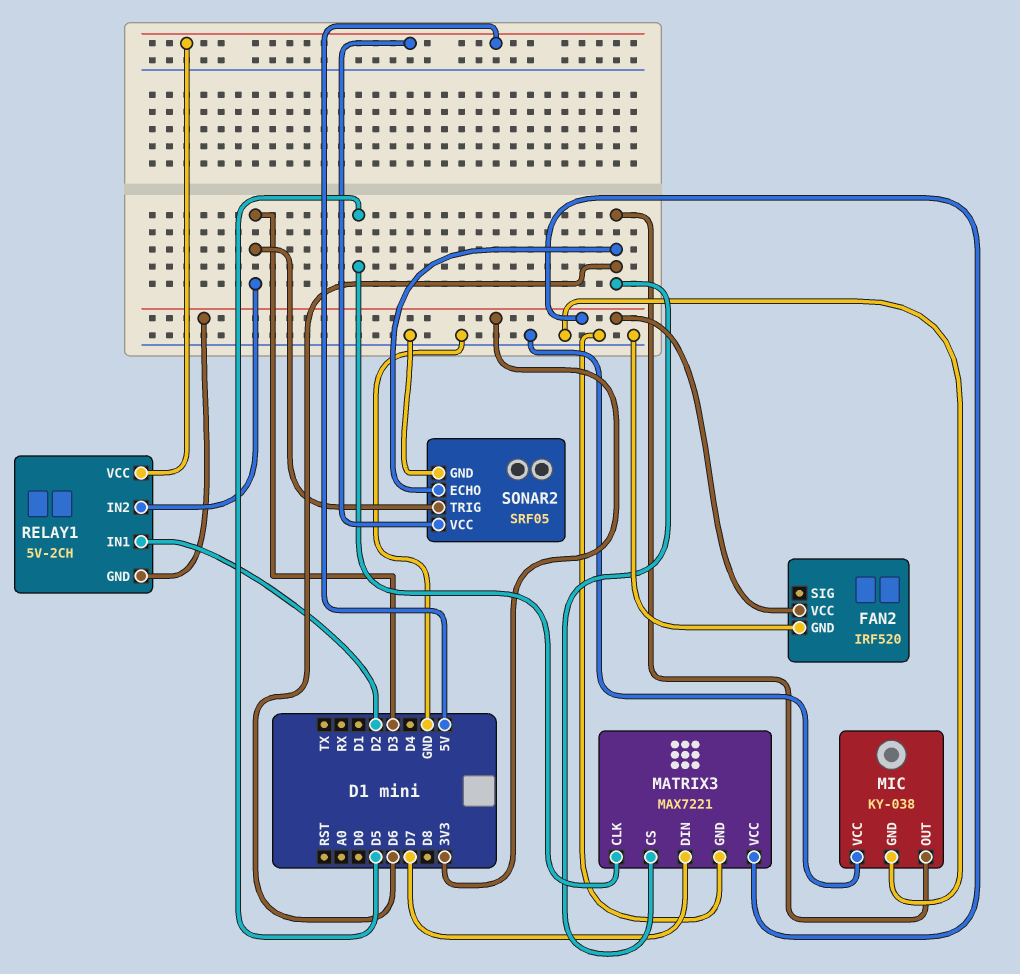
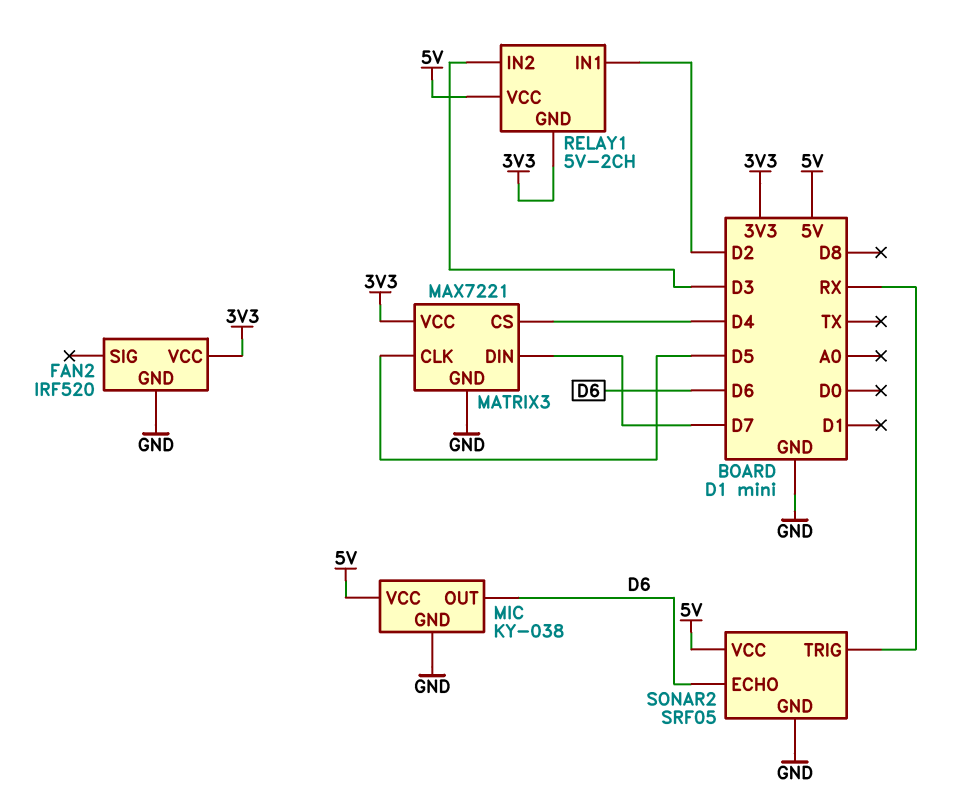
MATRIX3 pin CS: D6 -> D4
MIC pin VCC: GND -> 5V
SONAR2 pin TRIG: D3 -> RX

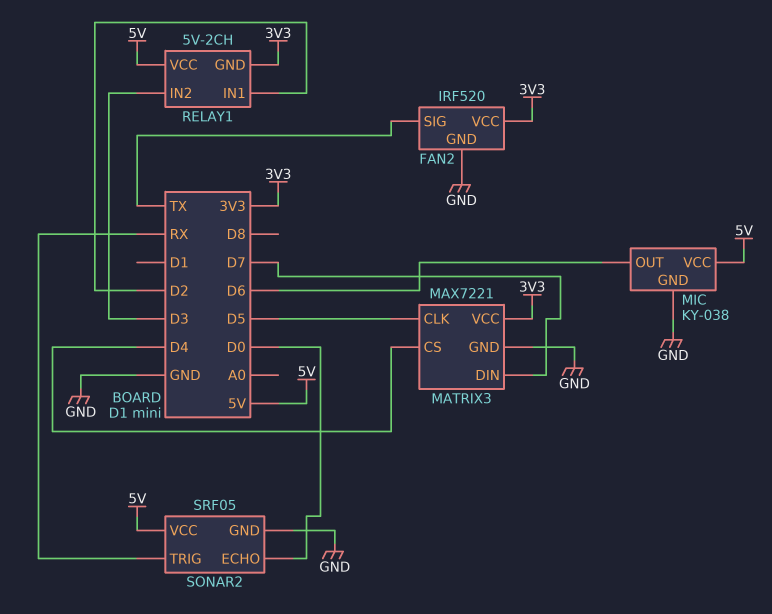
FAN2 pin SIG: none -> TX
SONAR2 pin ECHO: D6 -> D0

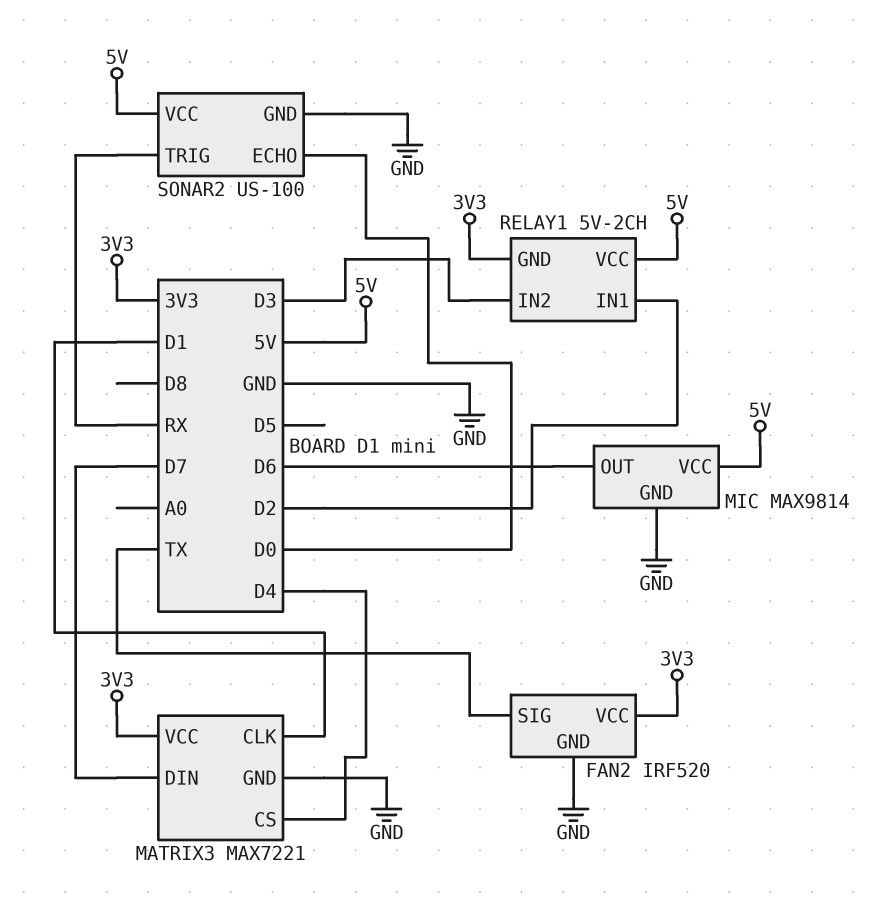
MATRIX3 pin CLK: D5 -> D1
MIC: KY-038 -> MAX9814
SONAR2: SRF05 -> US-100

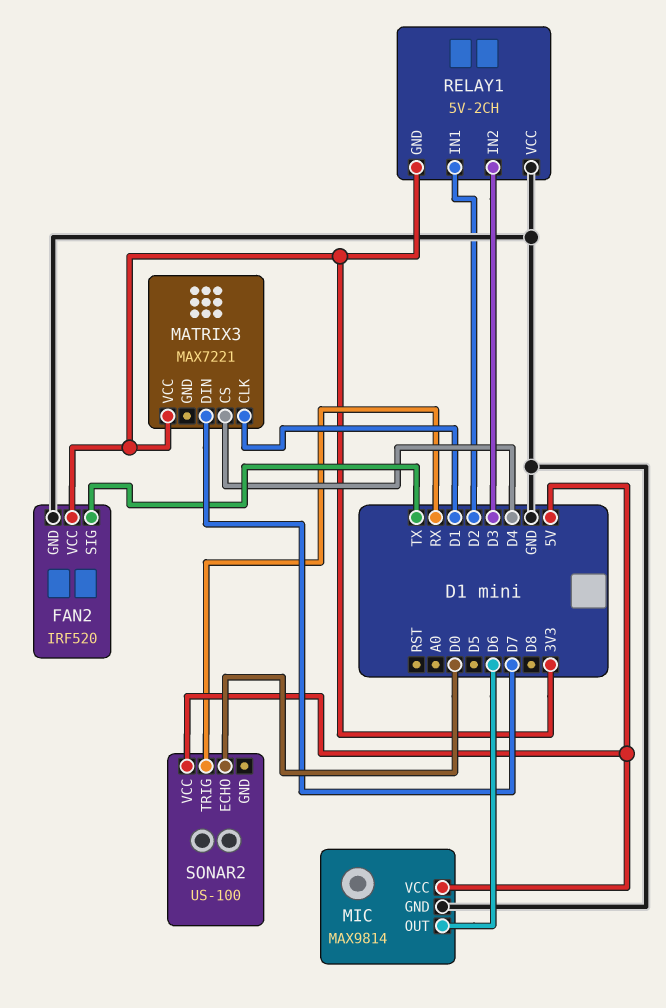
MATRIX3 pin GND: GND -> none
RELAY1 pin VCC: 5V -> GND
SONAR2 pin GND: GND -> none

